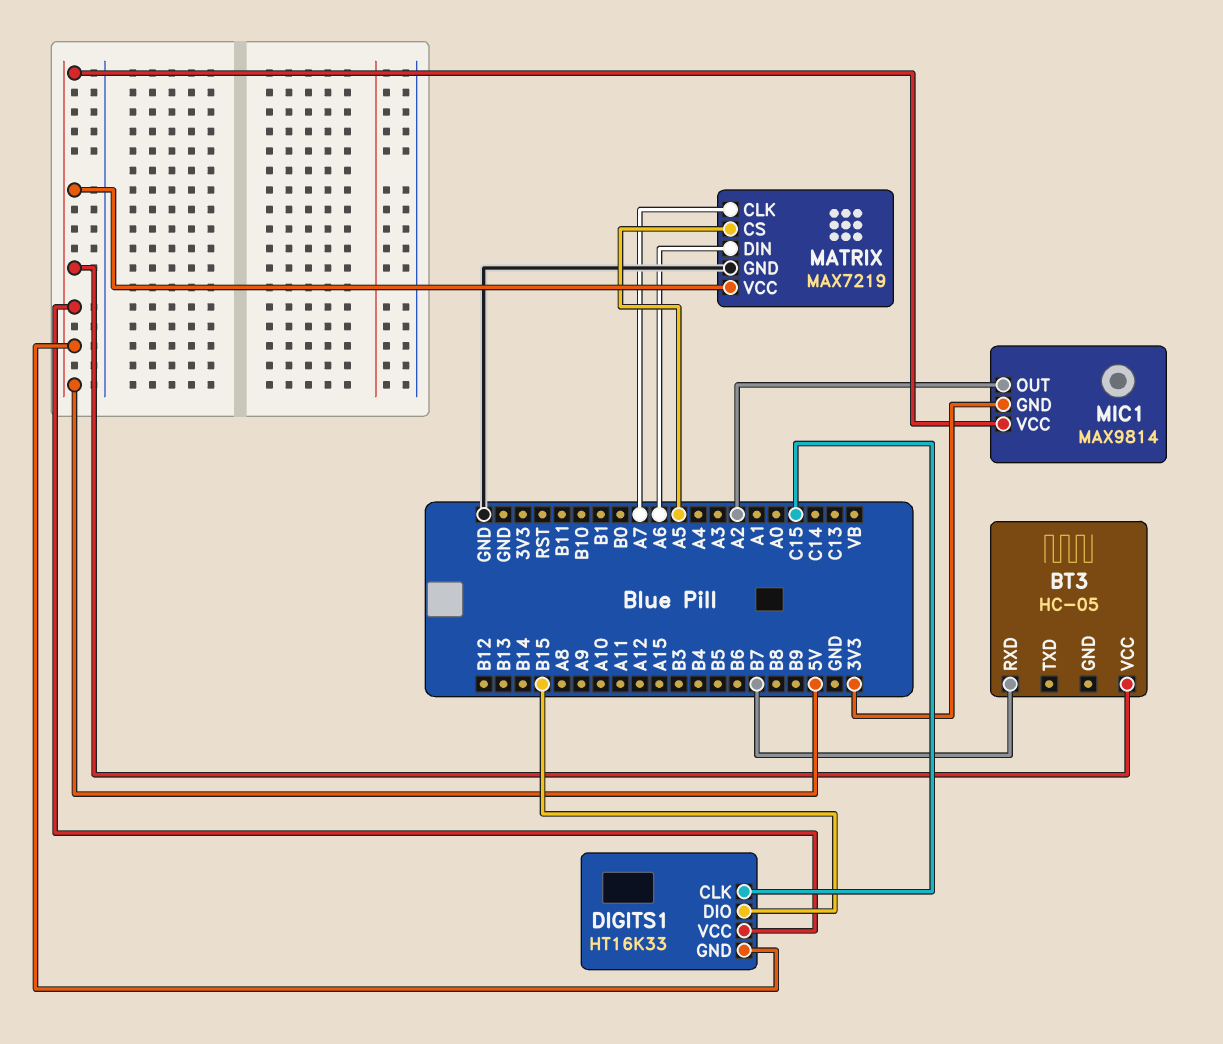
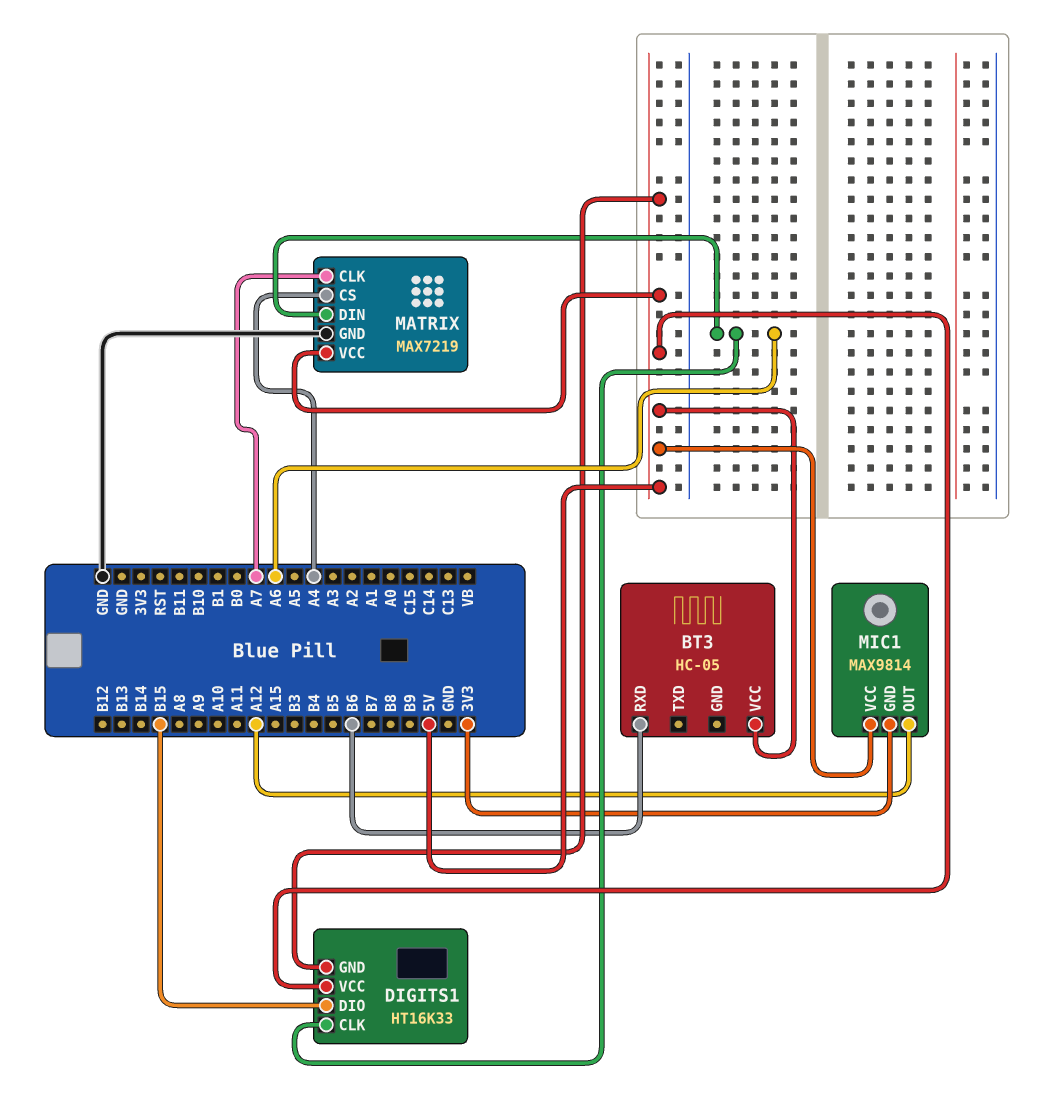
BT3 pin RXD: B7 -> B6
DIGITS1 pin CLK: C15 -> A6
MATRIX pin CS: A5 -> A4
MIC1 pin OUT: A2 -> A12

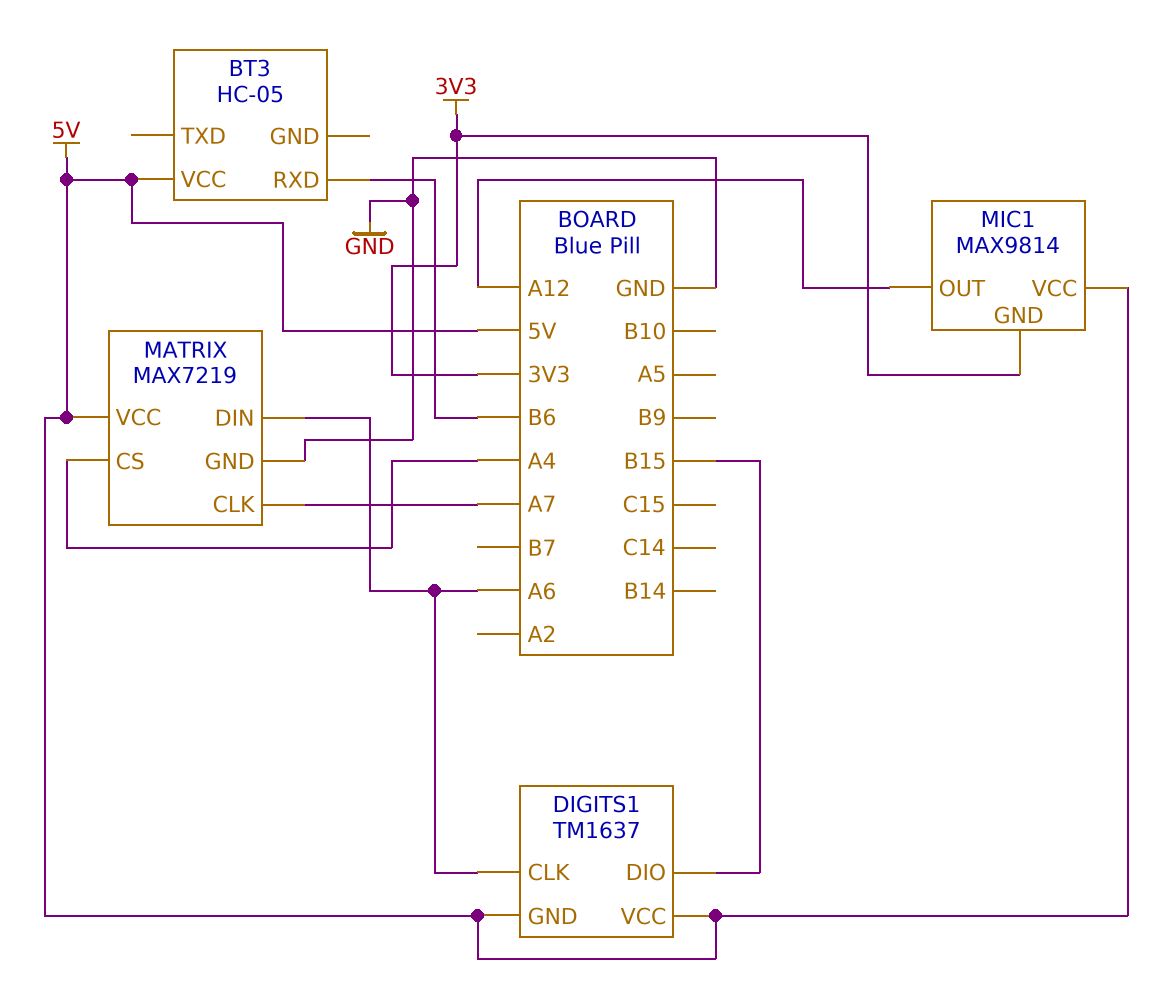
DIGITS1: HT16K33 -> TM1637

